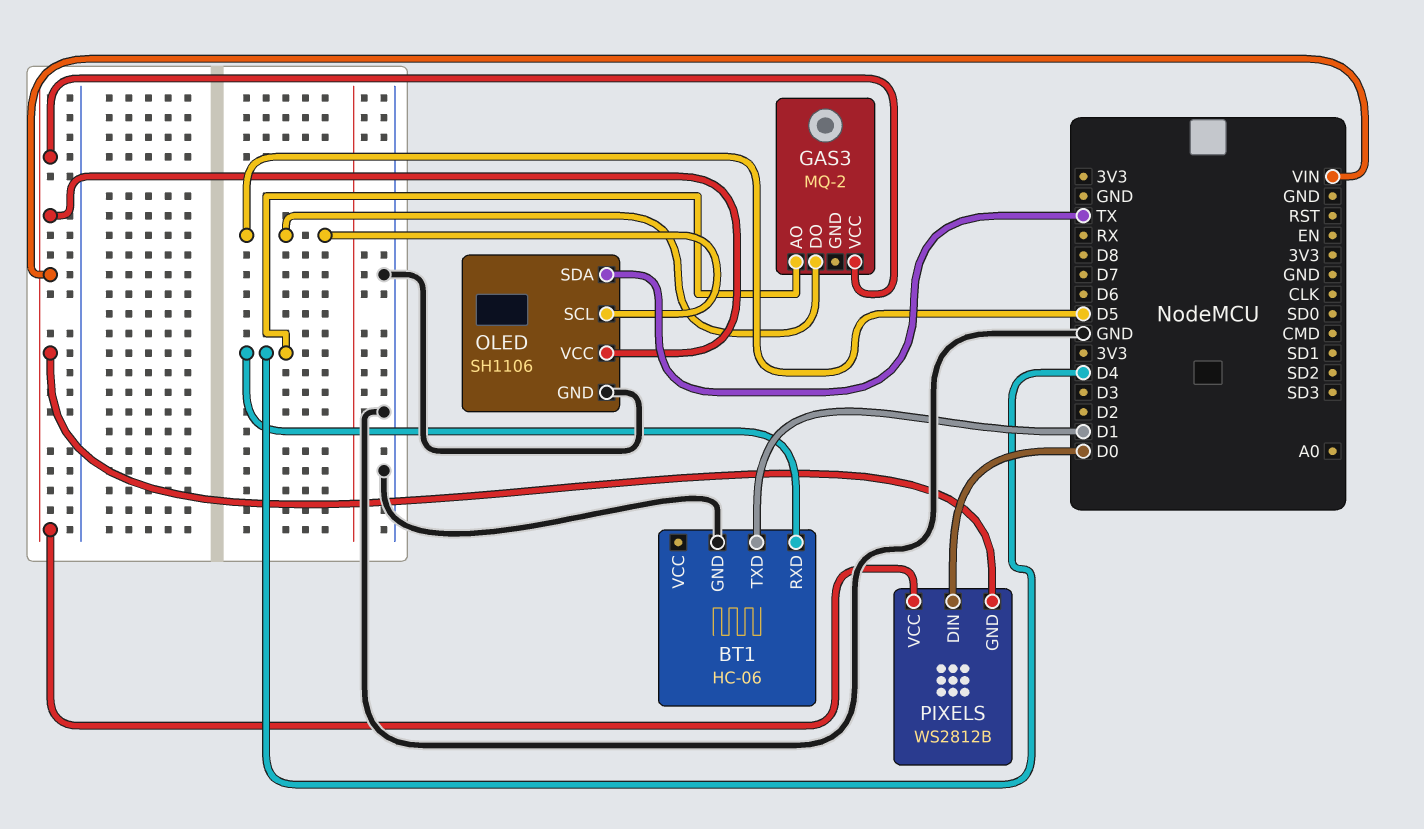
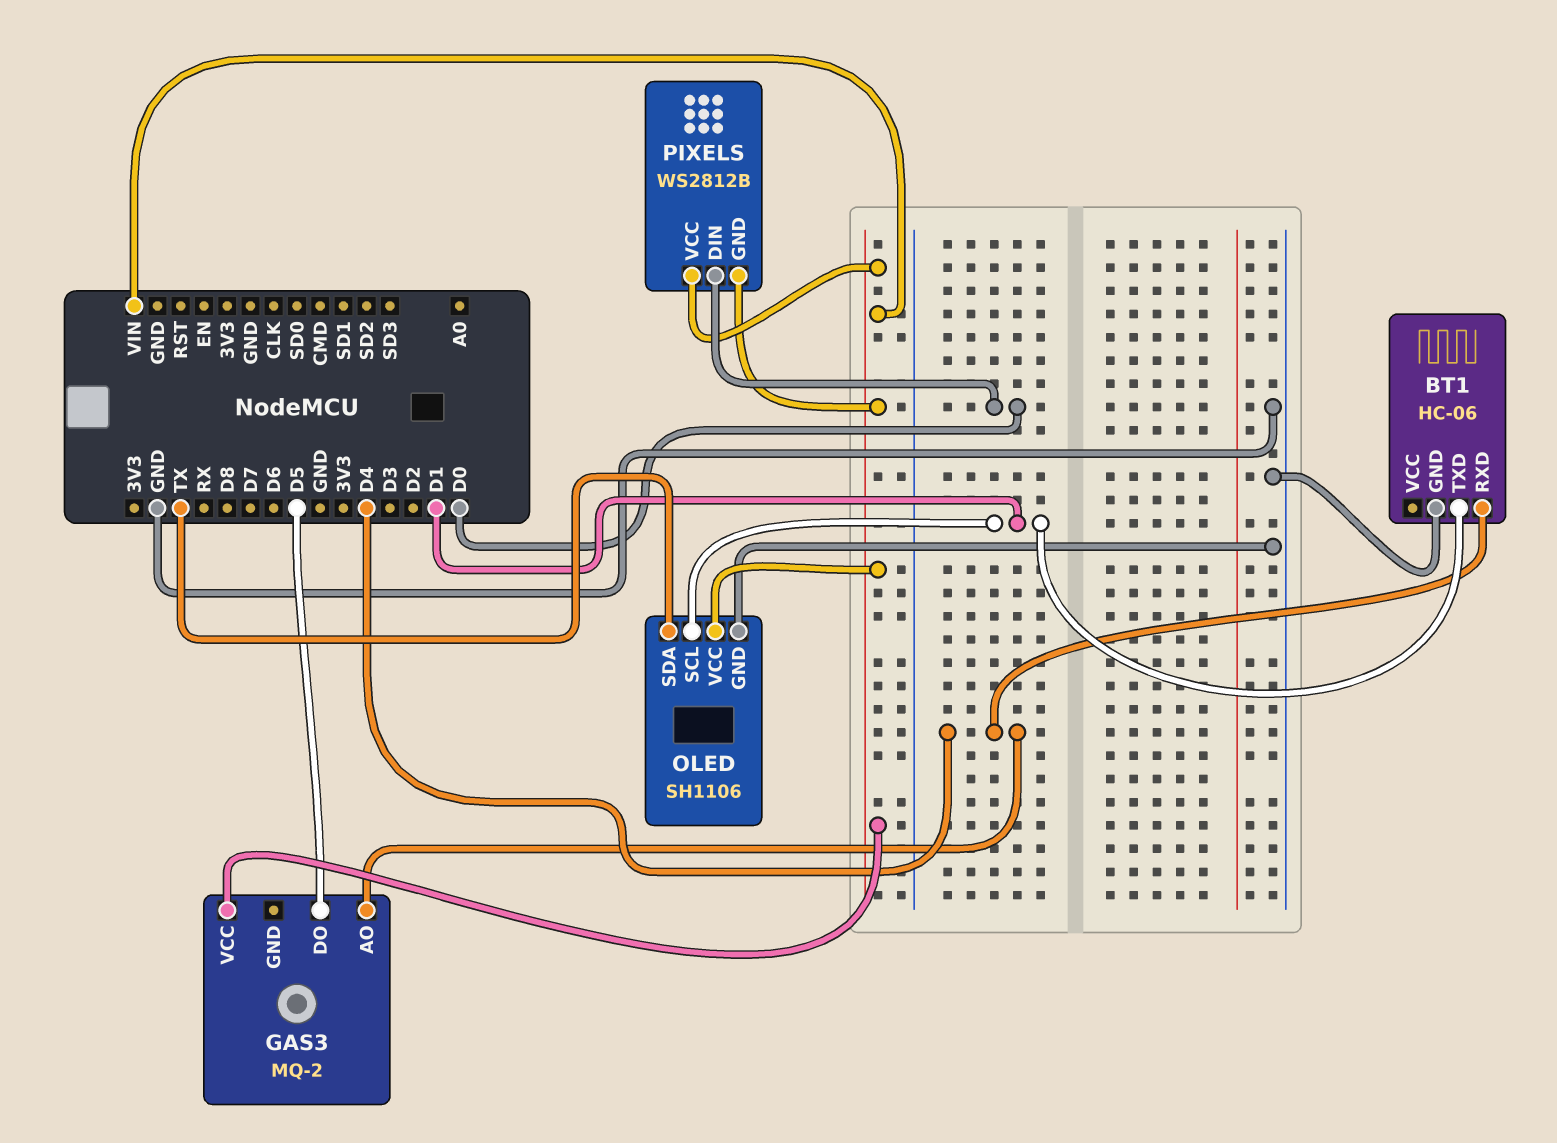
OLED pin SCL: D5 -> D1

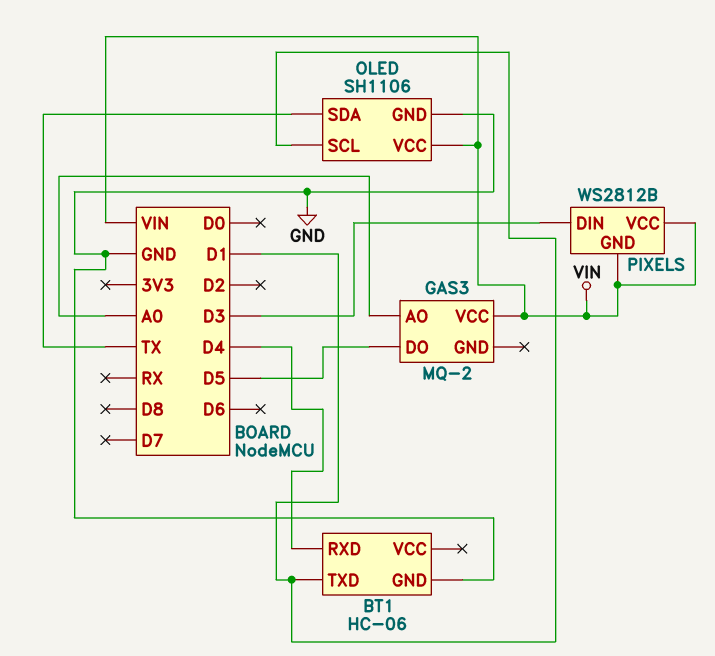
GAS3 pin AO: D4 -> A0
PIXELS pin DIN: D0 -> D3

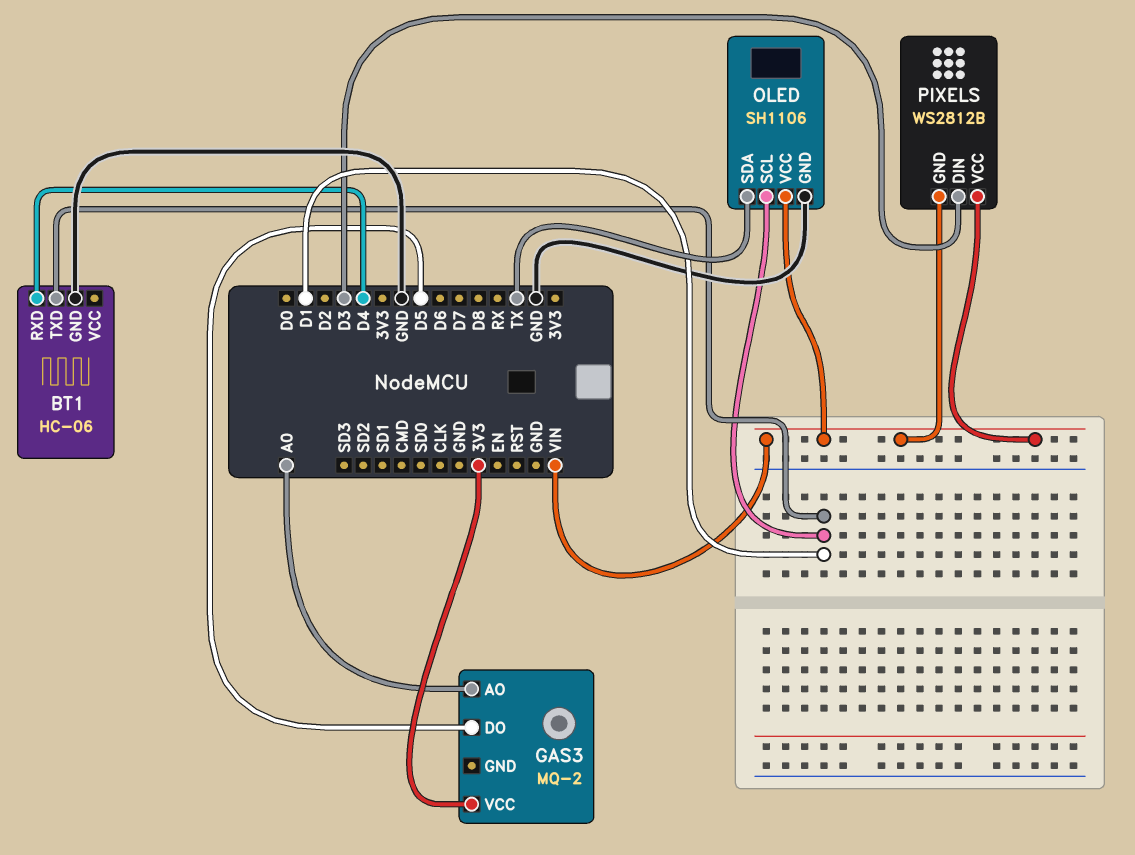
GAS3 pin VCC: VIN -> 3V3

